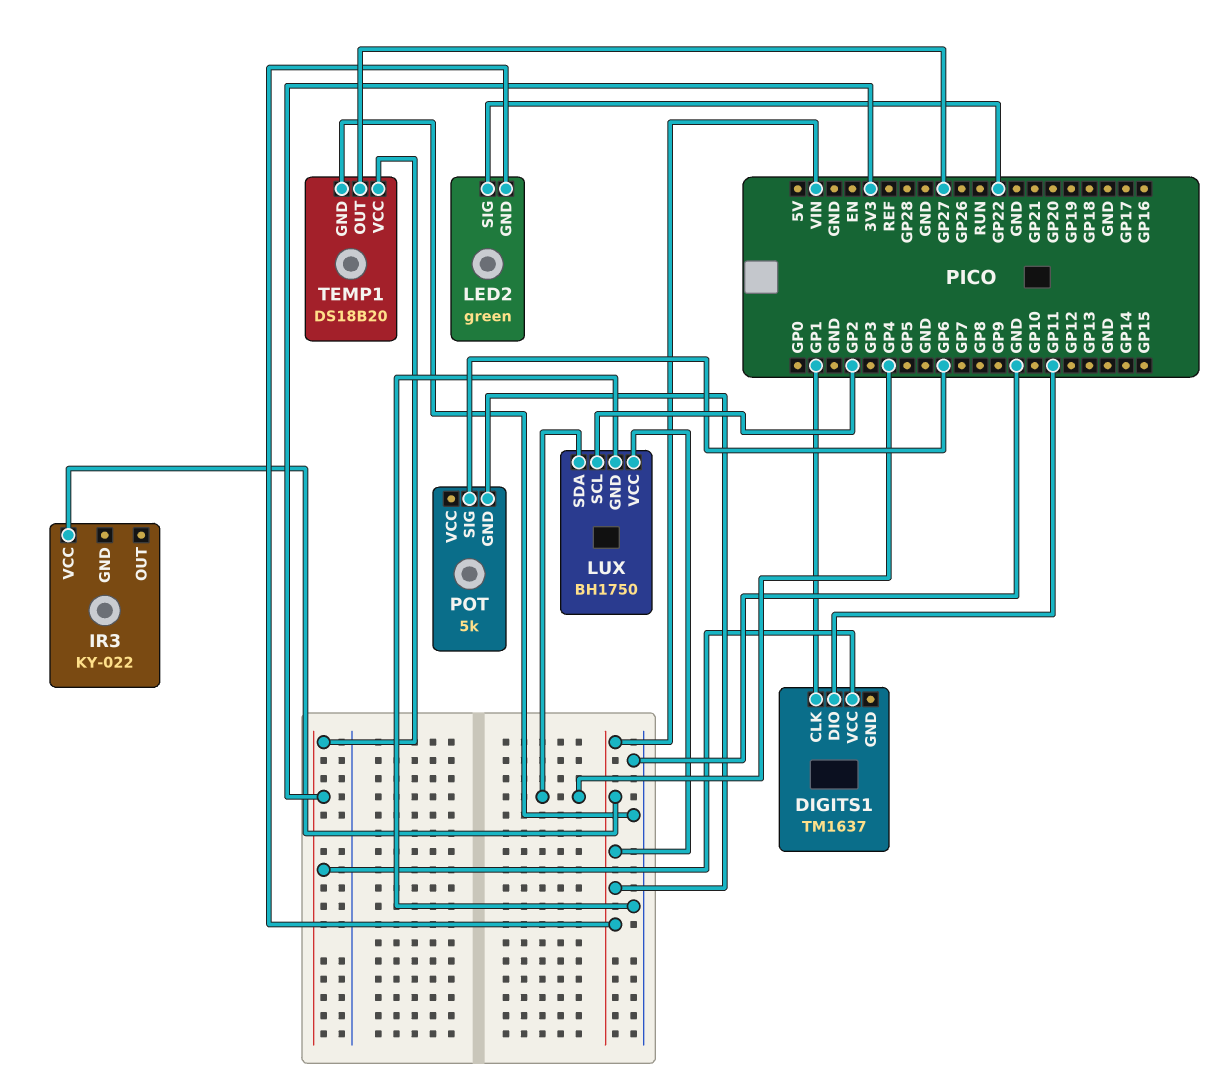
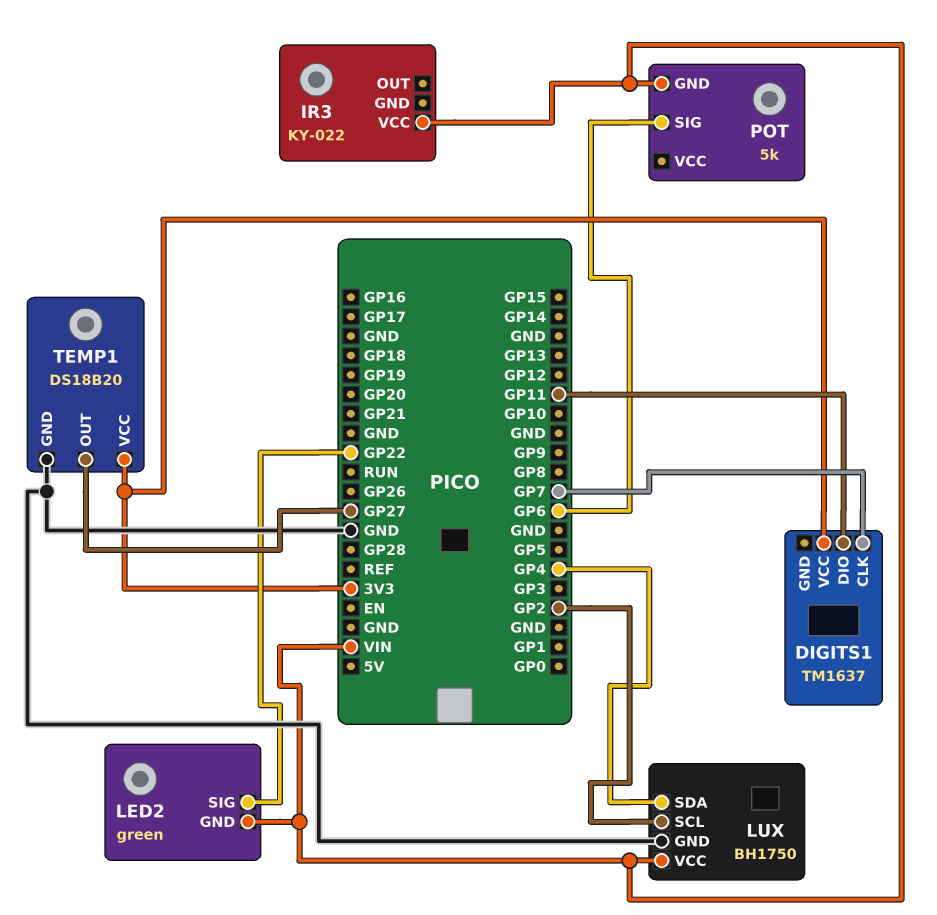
DIGITS1 pin CLK: GP1 -> GP7

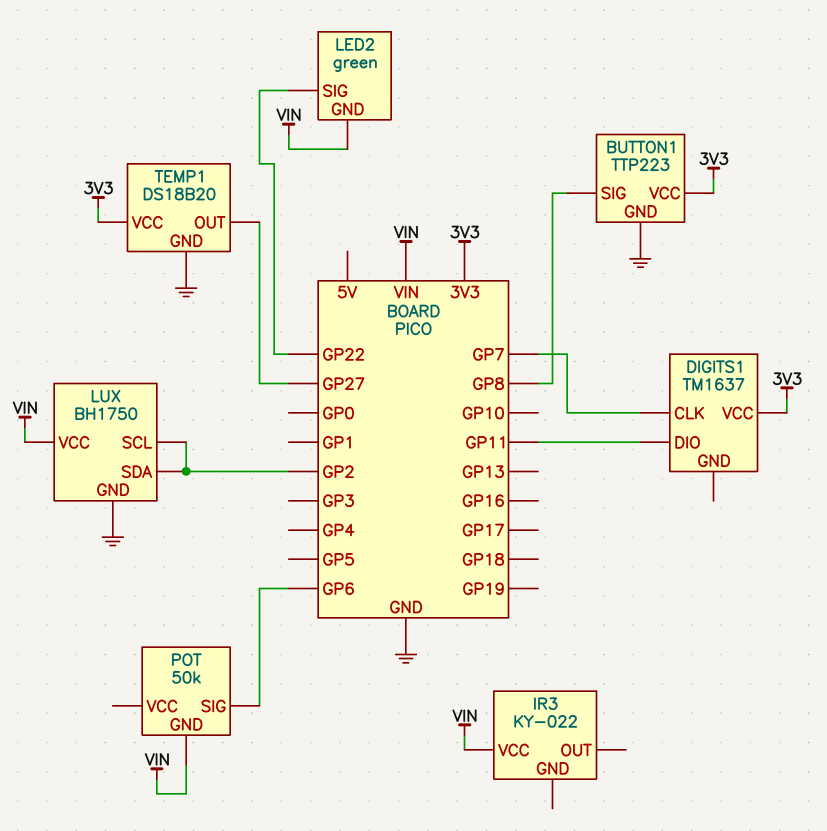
BUTTON1: none -> TTP223
BUTTON1 pin GND: none -> GND
BUTTON1 pin SIG: none -> GP8
BUTTON1 pin VCC: none -> 3V3
LUX pin SDA: GP4 -> GP2
POT: 5k -> 50k

